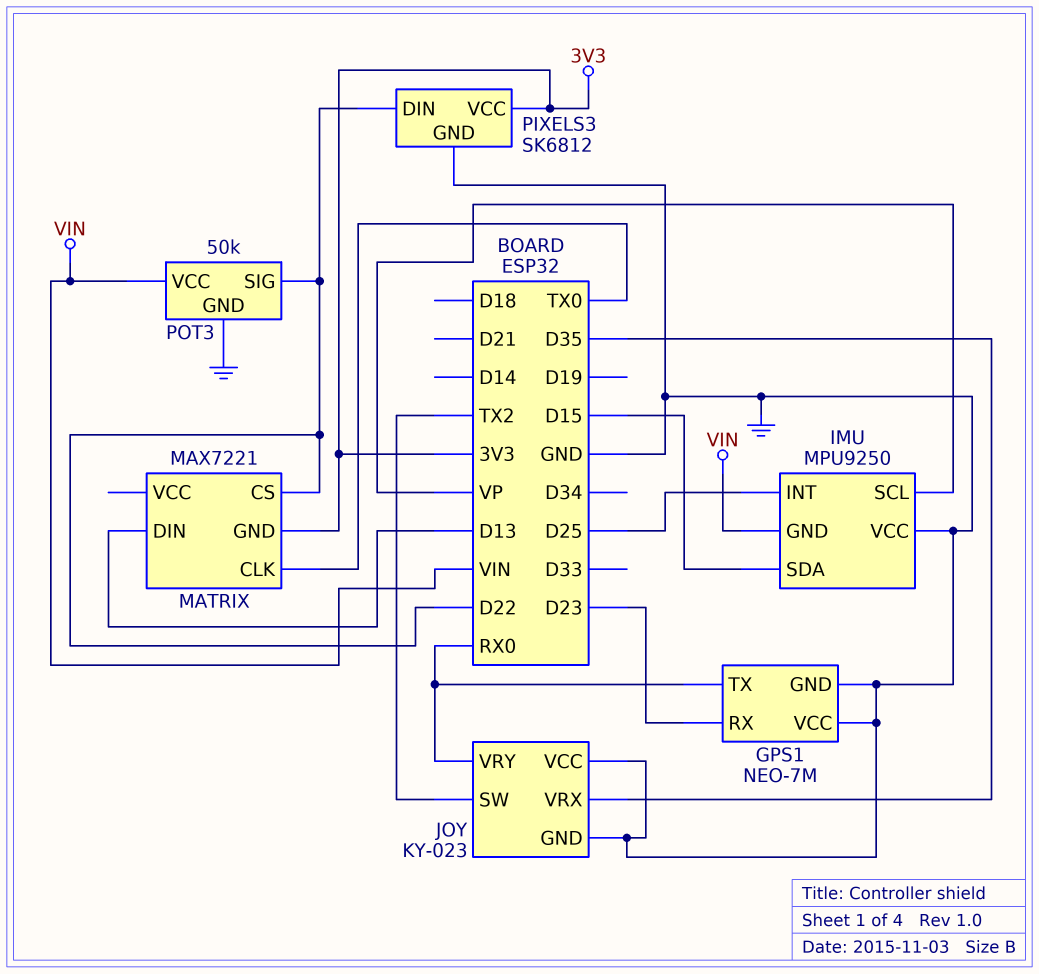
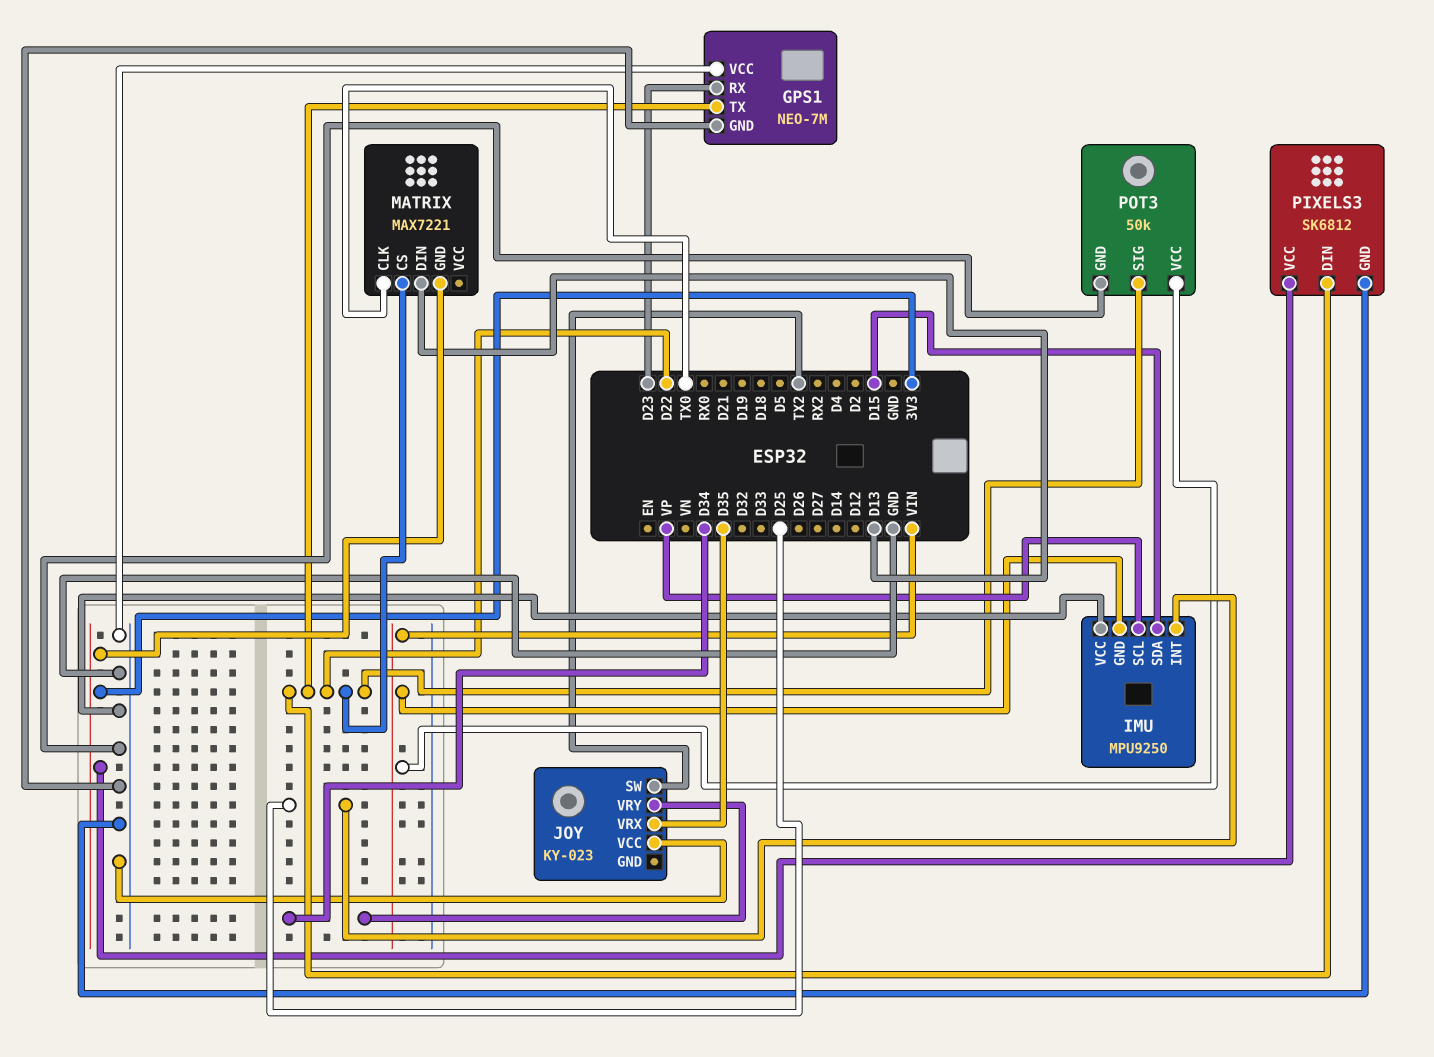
GPS1 pin TX: RX0 -> D22
JOY pin GND: GND -> none
JOY pin VRY: RX0 -> D34

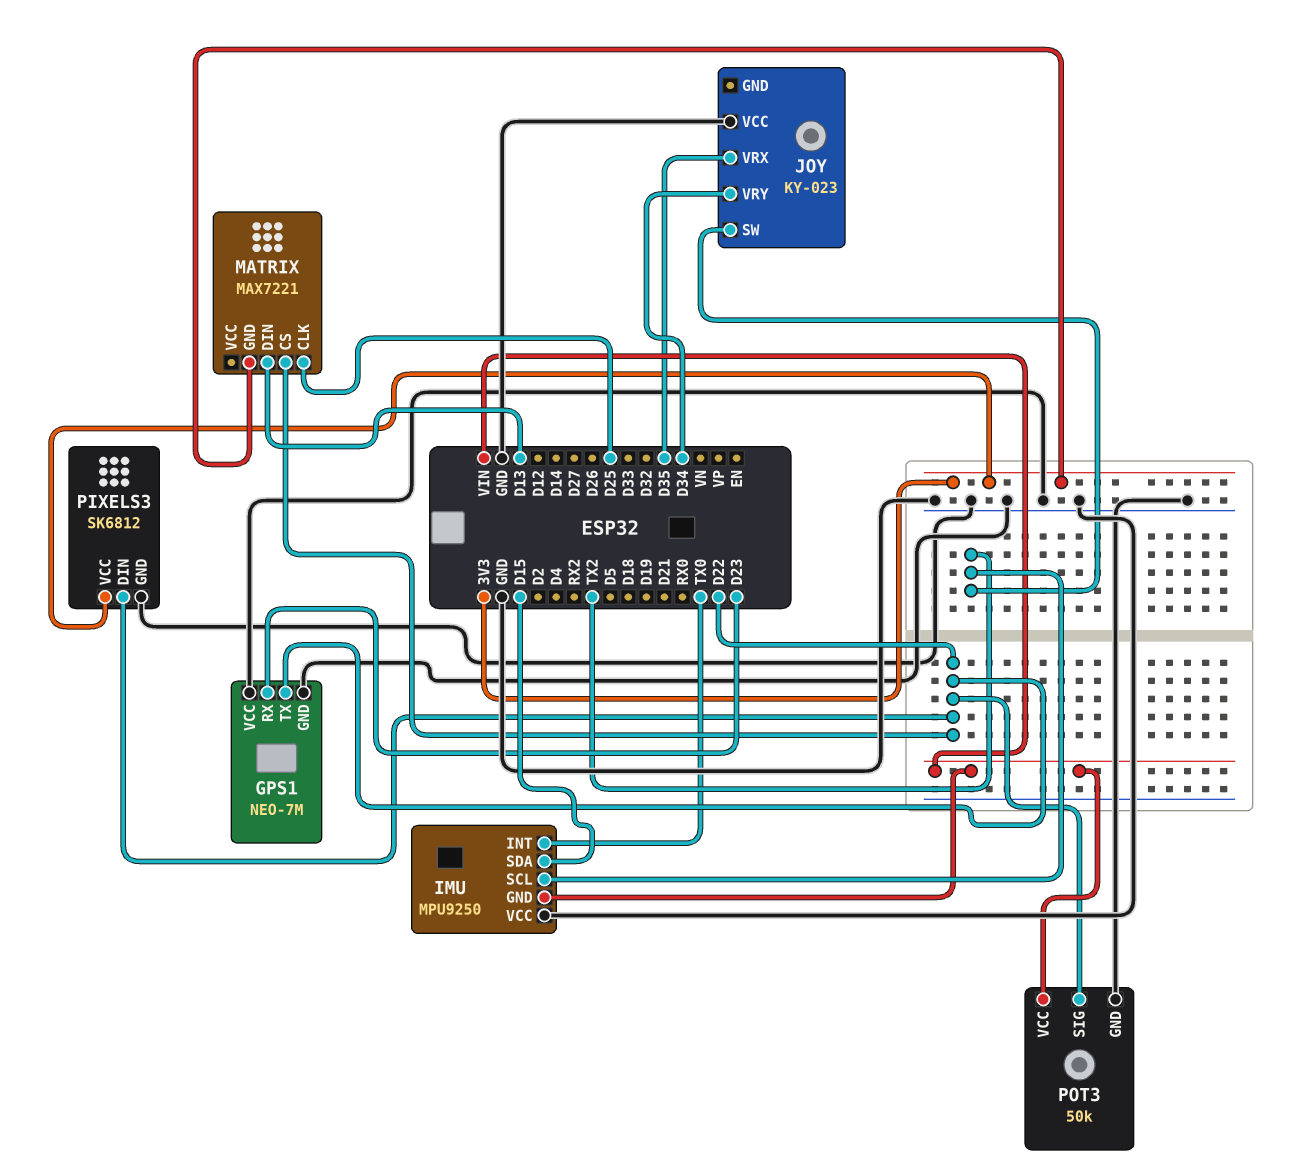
IMU pin INT: D25 -> TX0
IMU pin SCL: VP -> TX2
MATRIX pin CLK: TX0 -> D25

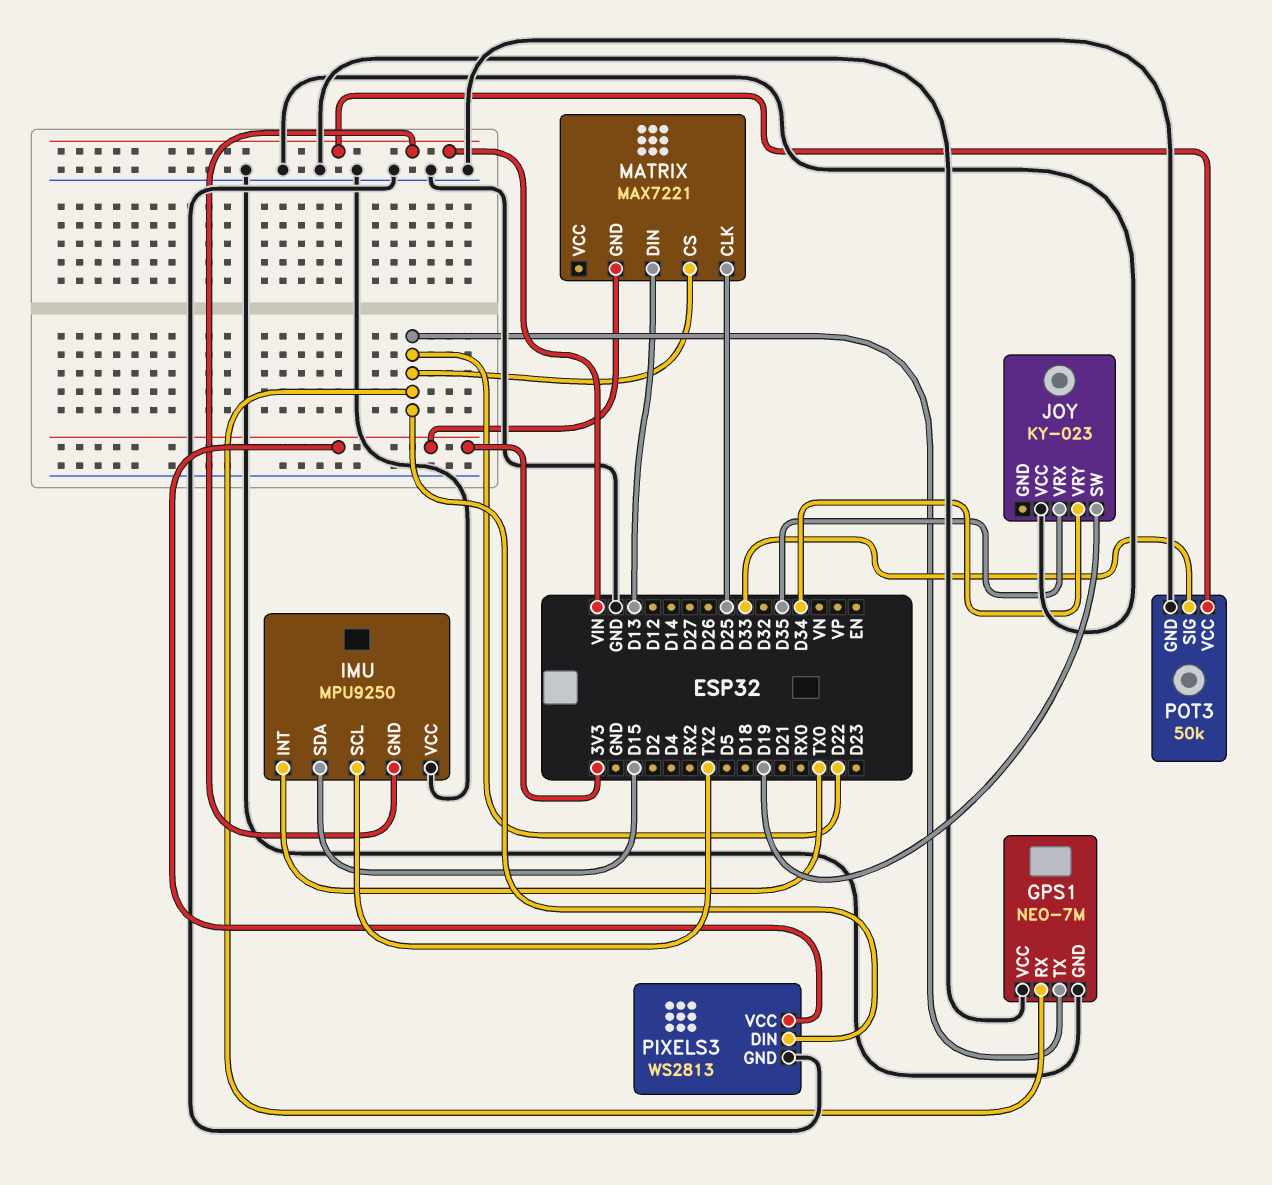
GPS1 pin RX: D23 -> D22
JOY pin SW: TX2 -> D19
PIXELS3: SK6812 -> WS2813
POT3 pin SIG: D22 -> D33

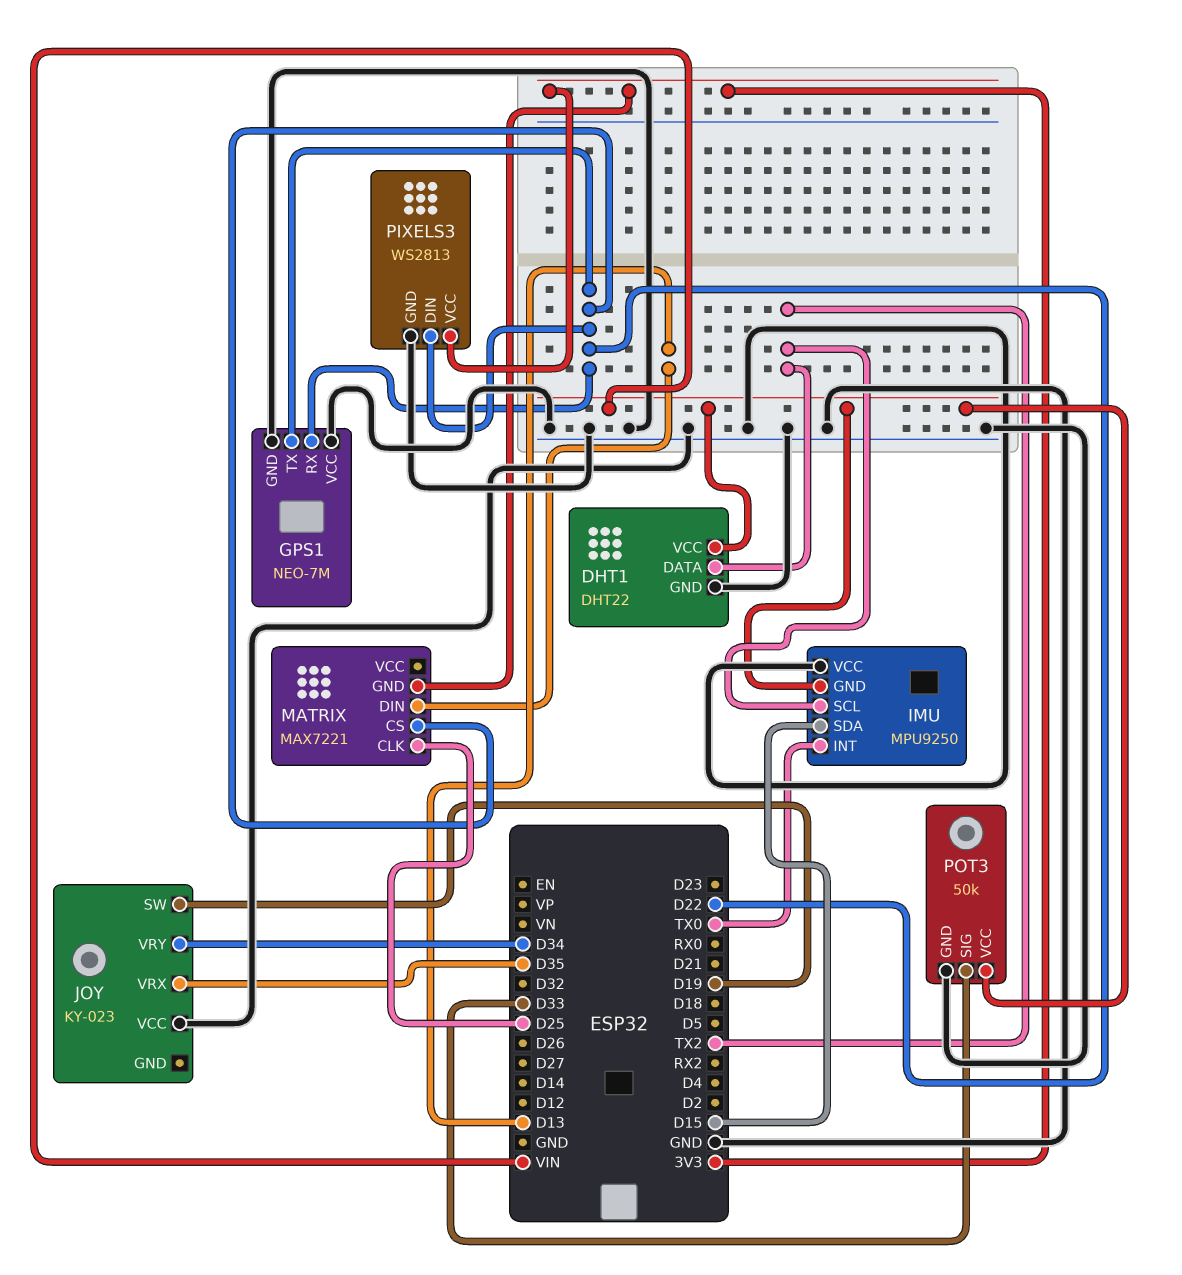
DHT1: none -> DHT22
DHT1 pin DATA: none -> TX2
DHT1 pin GND: none -> GND
DHT1 pin VCC: none -> VIN

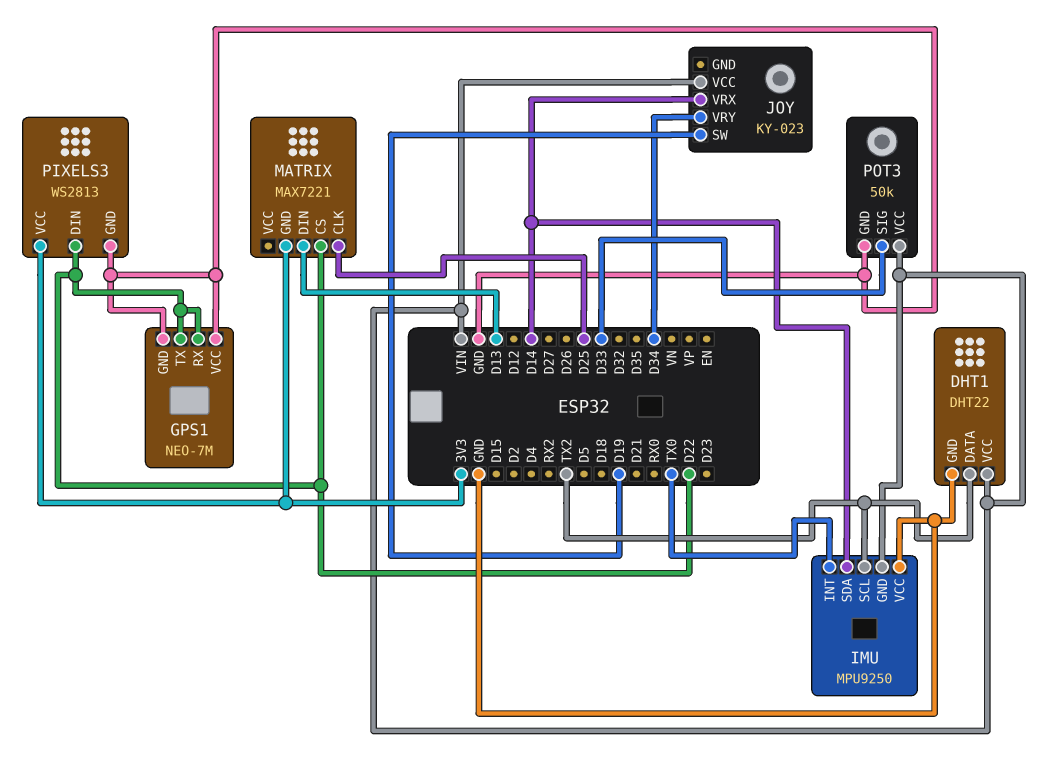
IMU pin SDA: D15 -> D14
JOY pin VCC: GND -> VIN
JOY pin VRX: D35 -> D14

